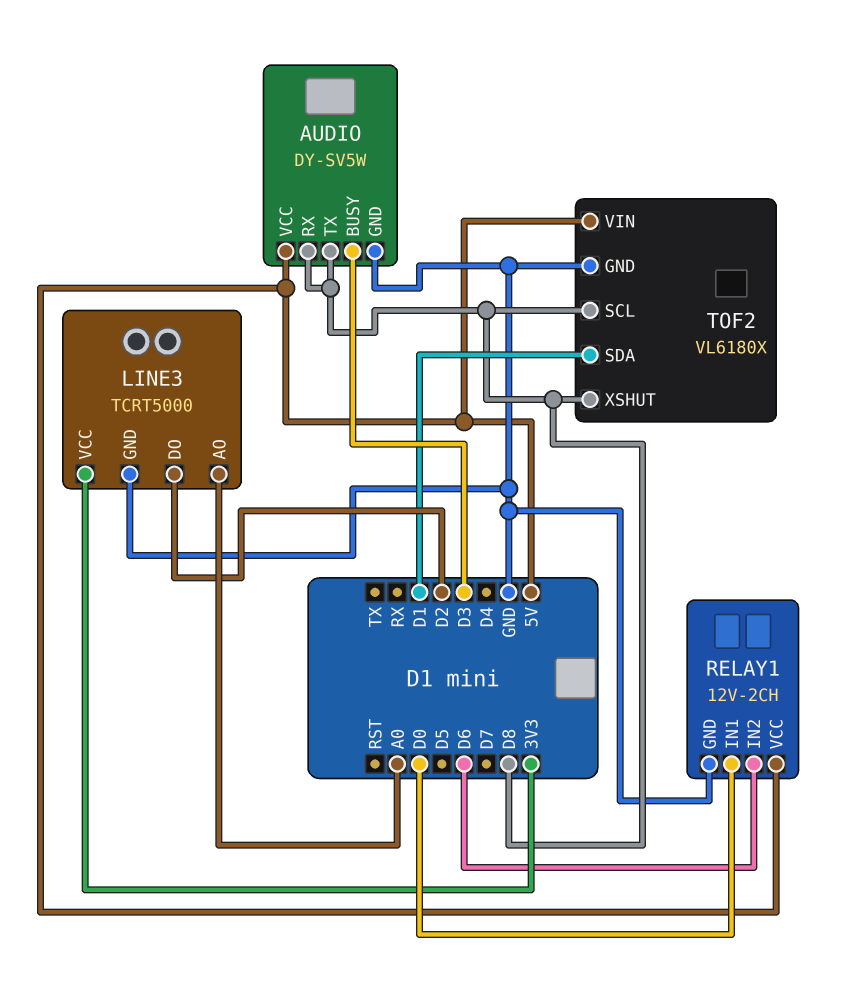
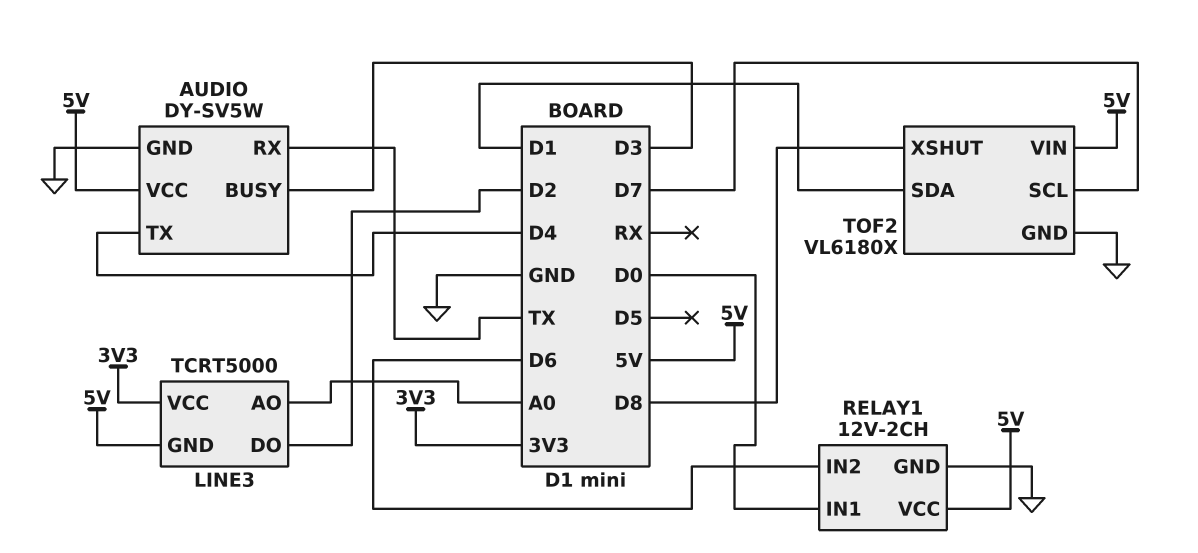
AUDIO pin RX: D8 -> TX
AUDIO pin TX: D8 -> D4
LINE3 pin GND: GND -> 5V
TOF2 pin SCL: D8 -> D7

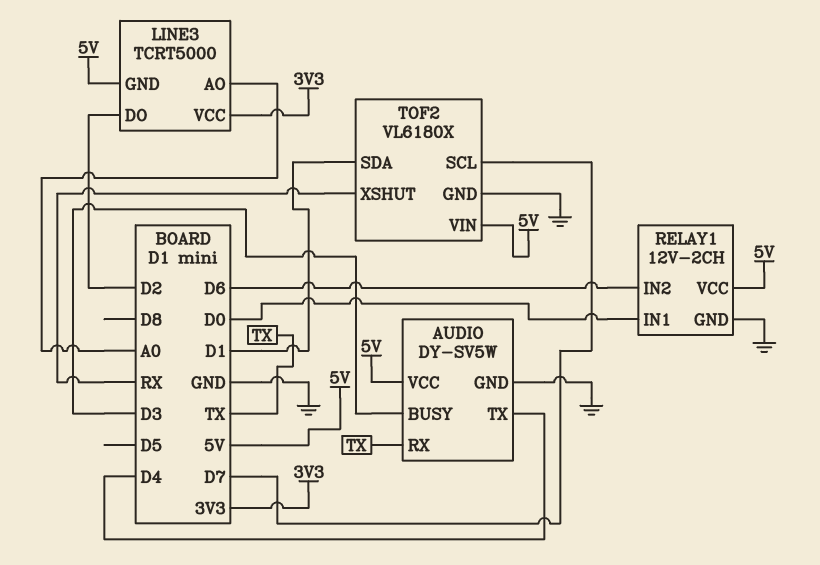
TOF2 pin XSHUT: D8 -> RX

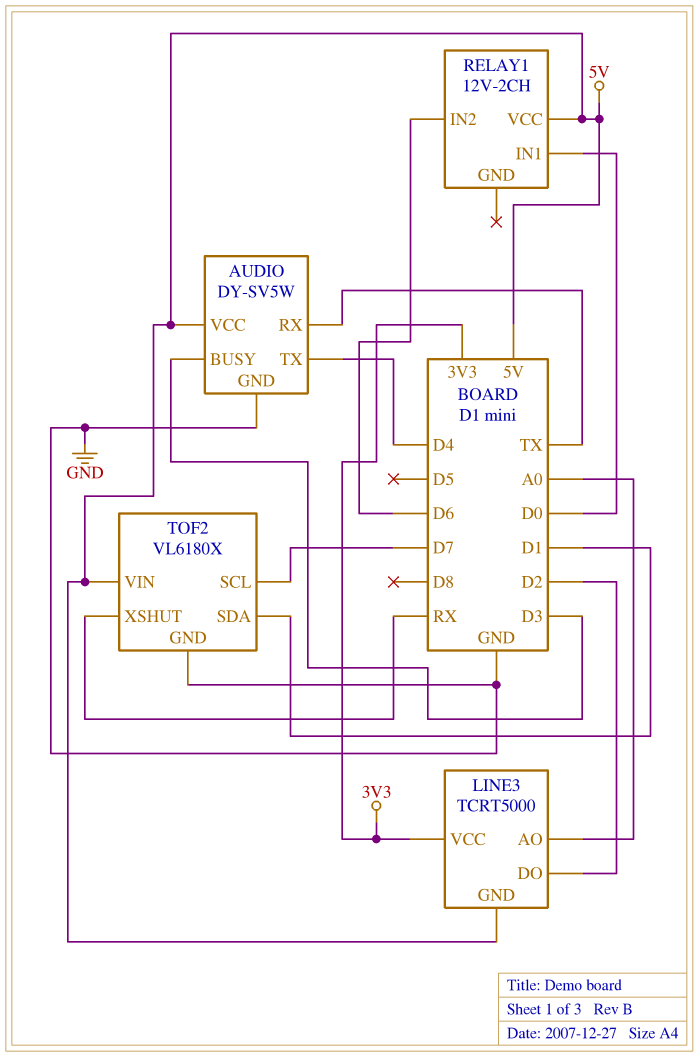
RELAY1 pin GND: GND -> none

